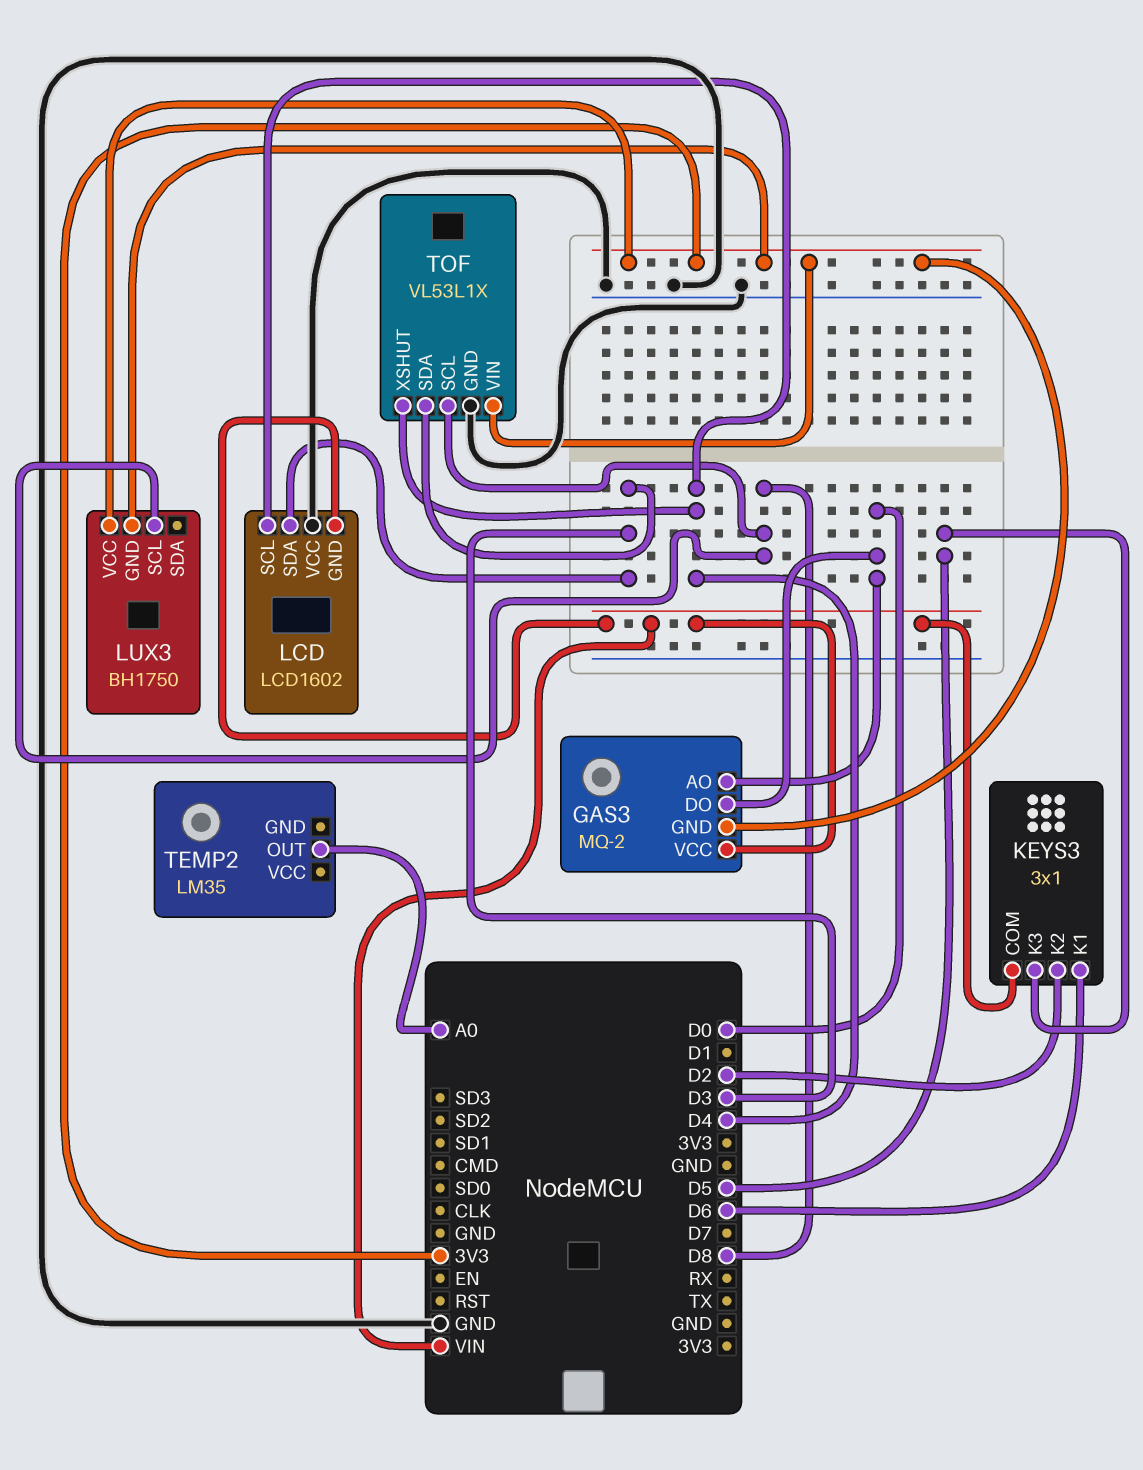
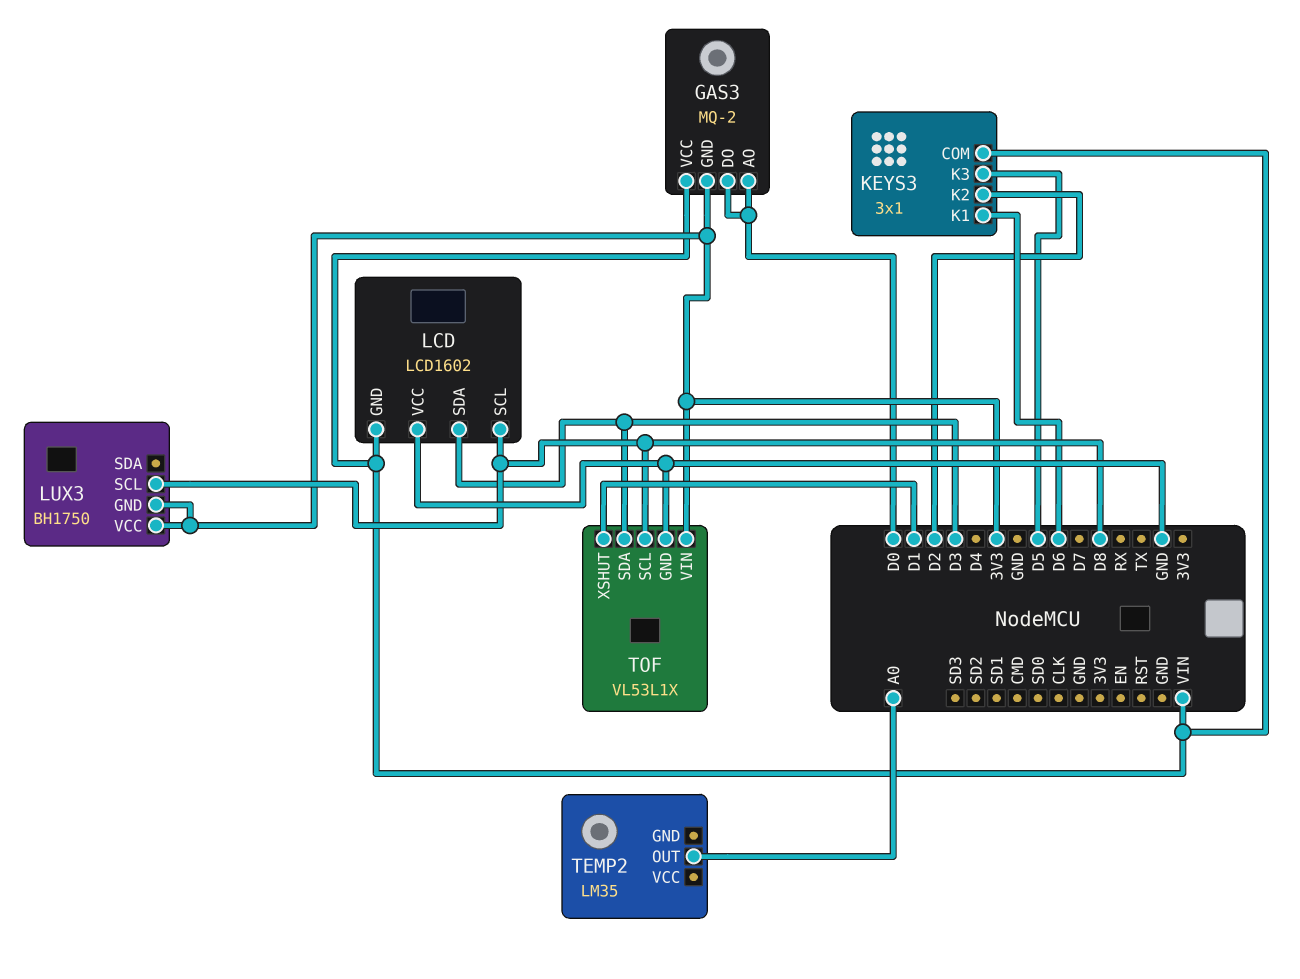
LCD pin SCL: D4 -> D8
TOF pin XSHUT: D4 -> D1

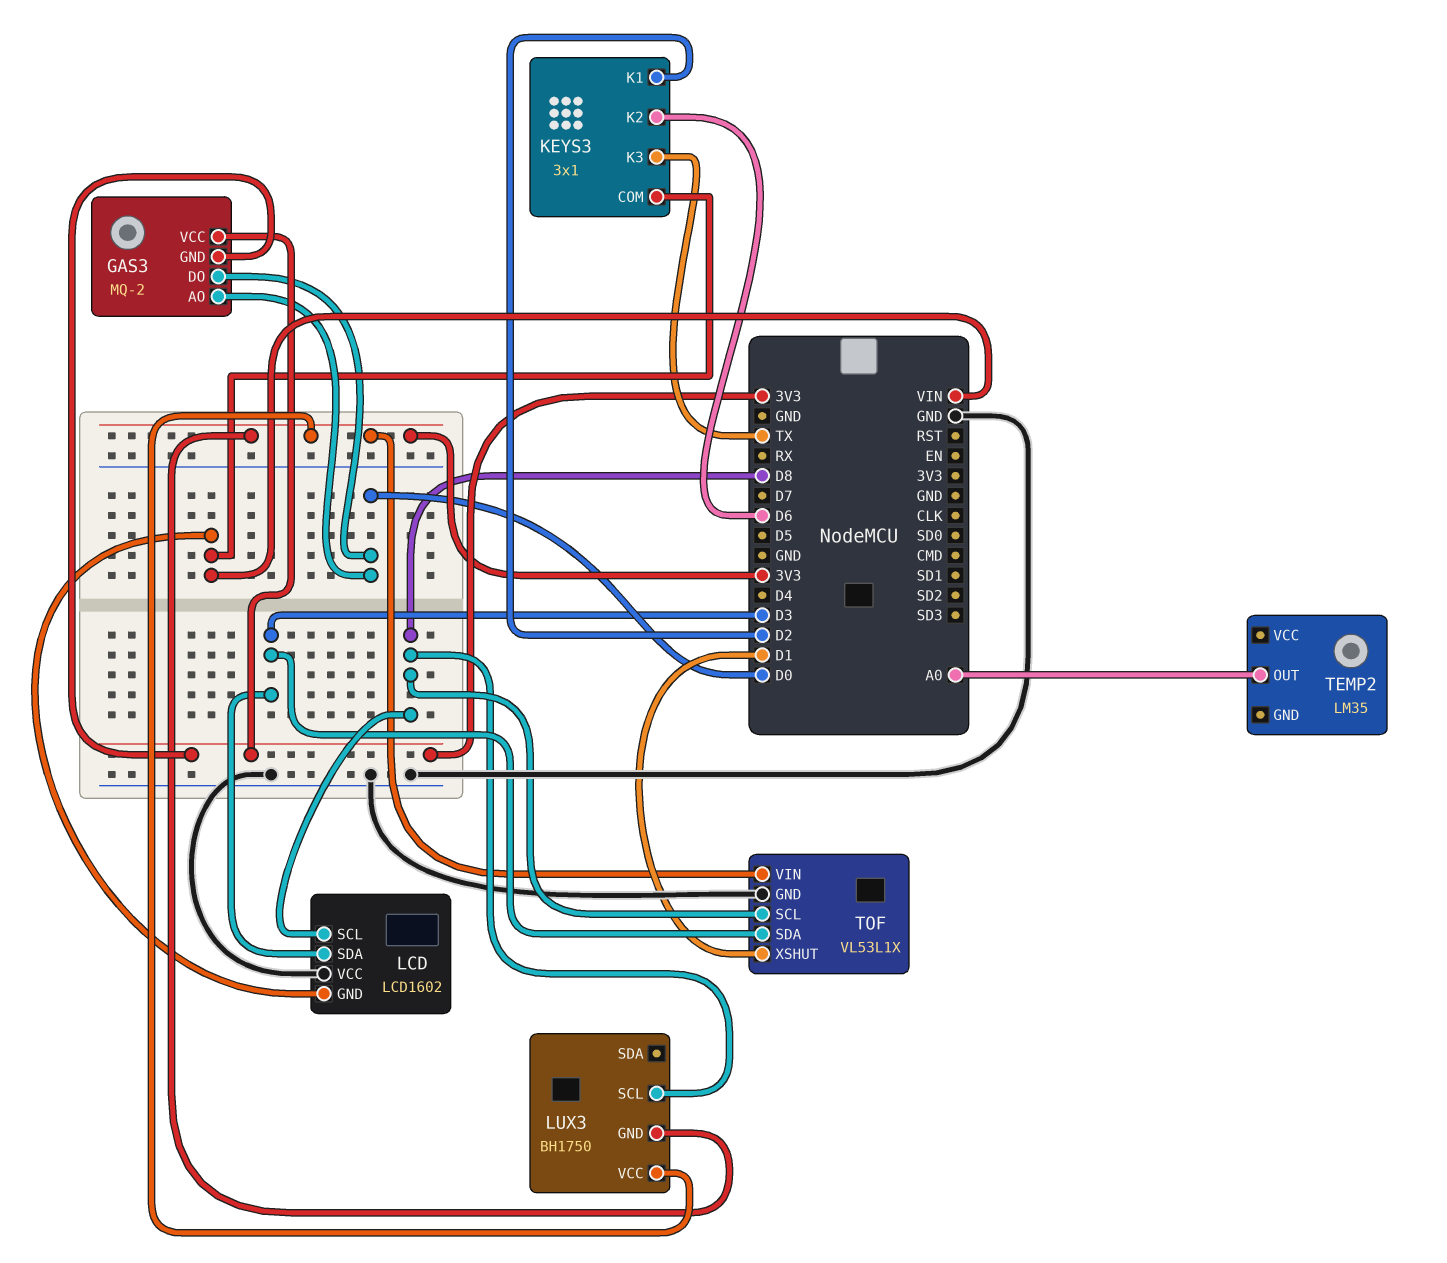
GAS3 pin VCC: VIN -> 3V3
KEYS3 pin K1: D6 -> D2
KEYS3 pin K2: D2 -> D6
KEYS3 pin K3: D5 -> TX

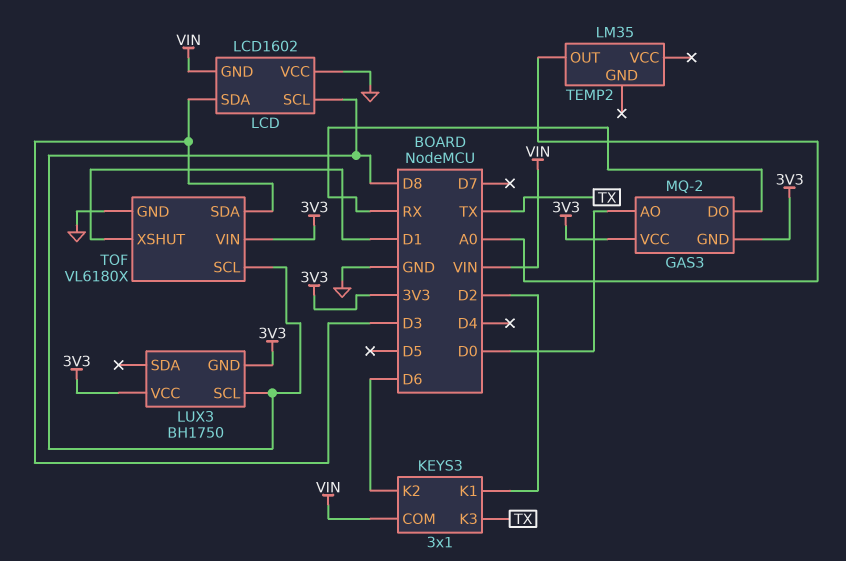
GAS3 pin DO: D0 -> RX
TOF: VL53L1X -> VL6180X

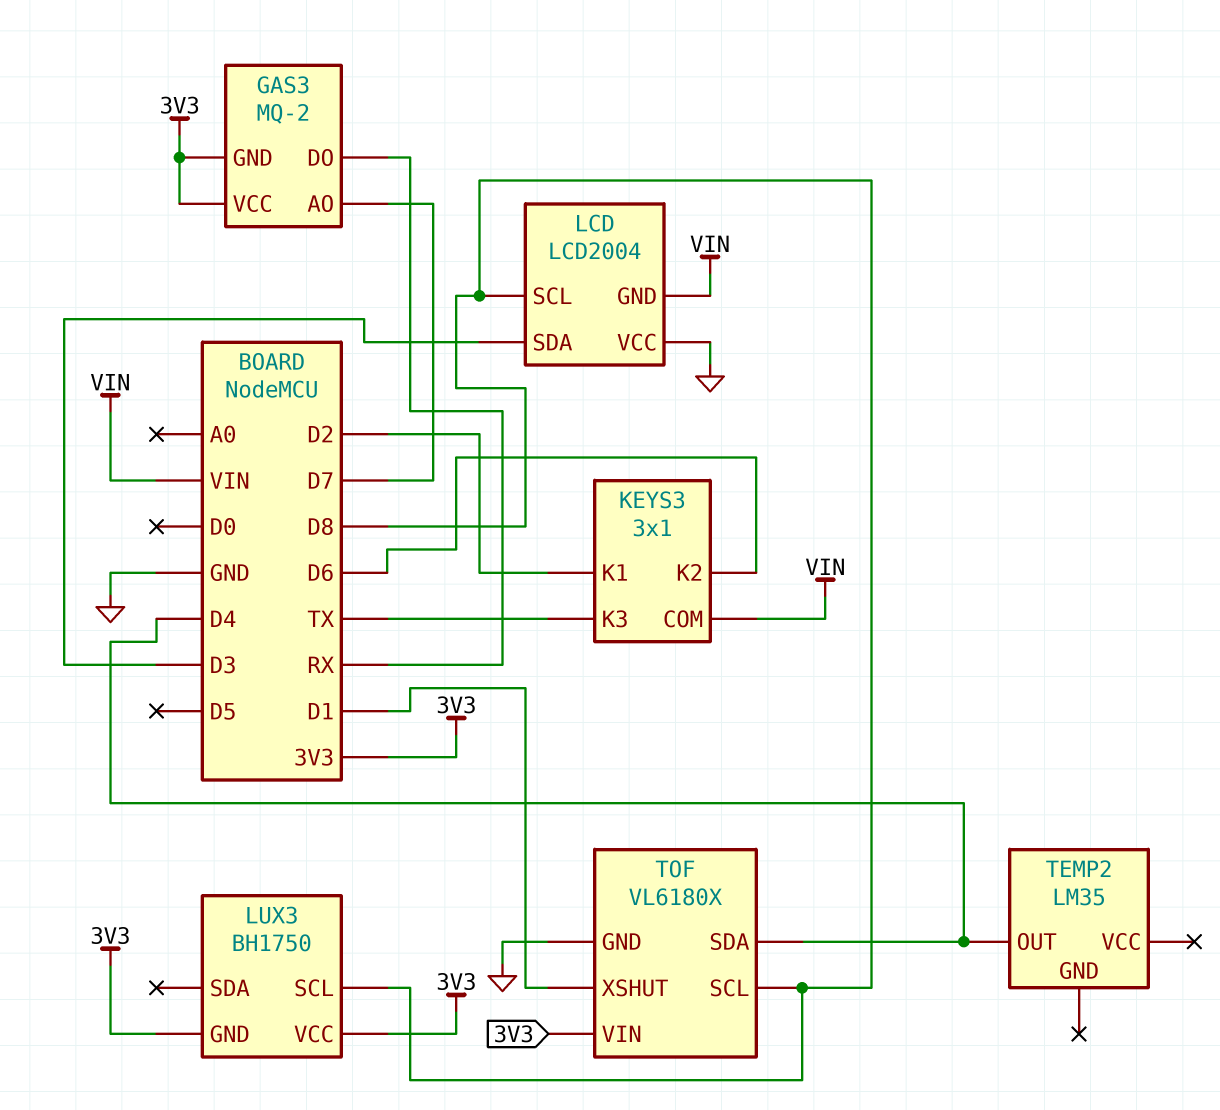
GAS3 pin AO: D0 -> D7
LCD: LCD1602 -> LCD2004
TEMP2 pin OUT: A0 -> D4
TOF pin SDA: D3 -> D4

